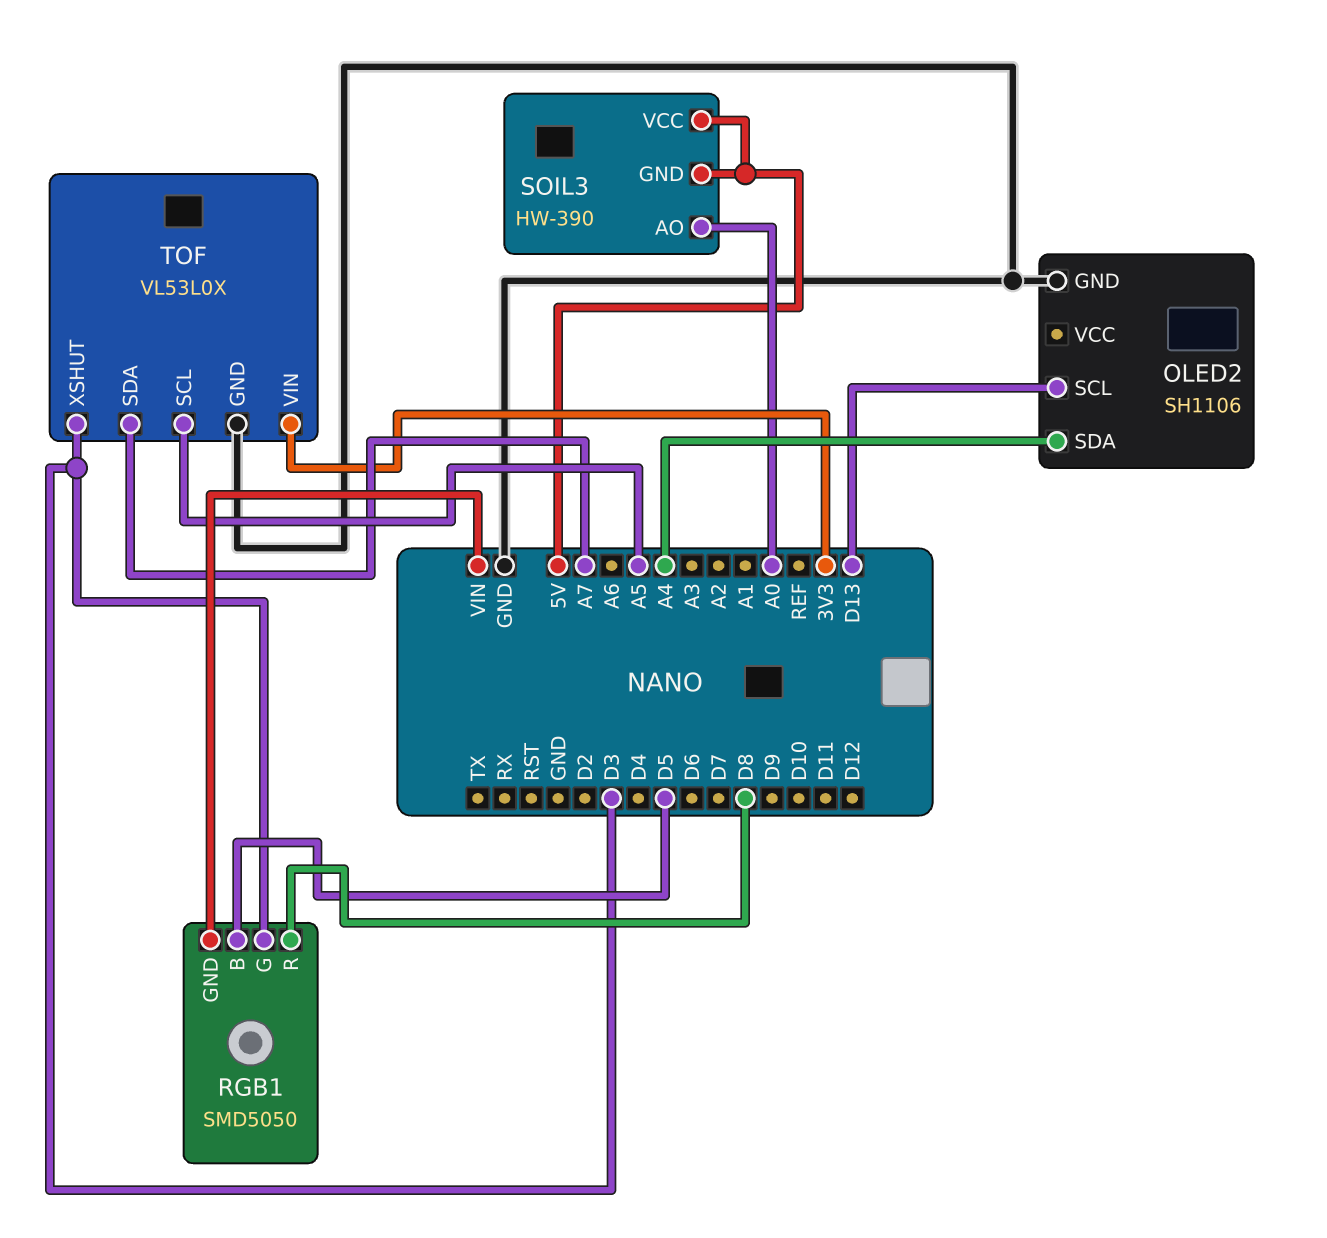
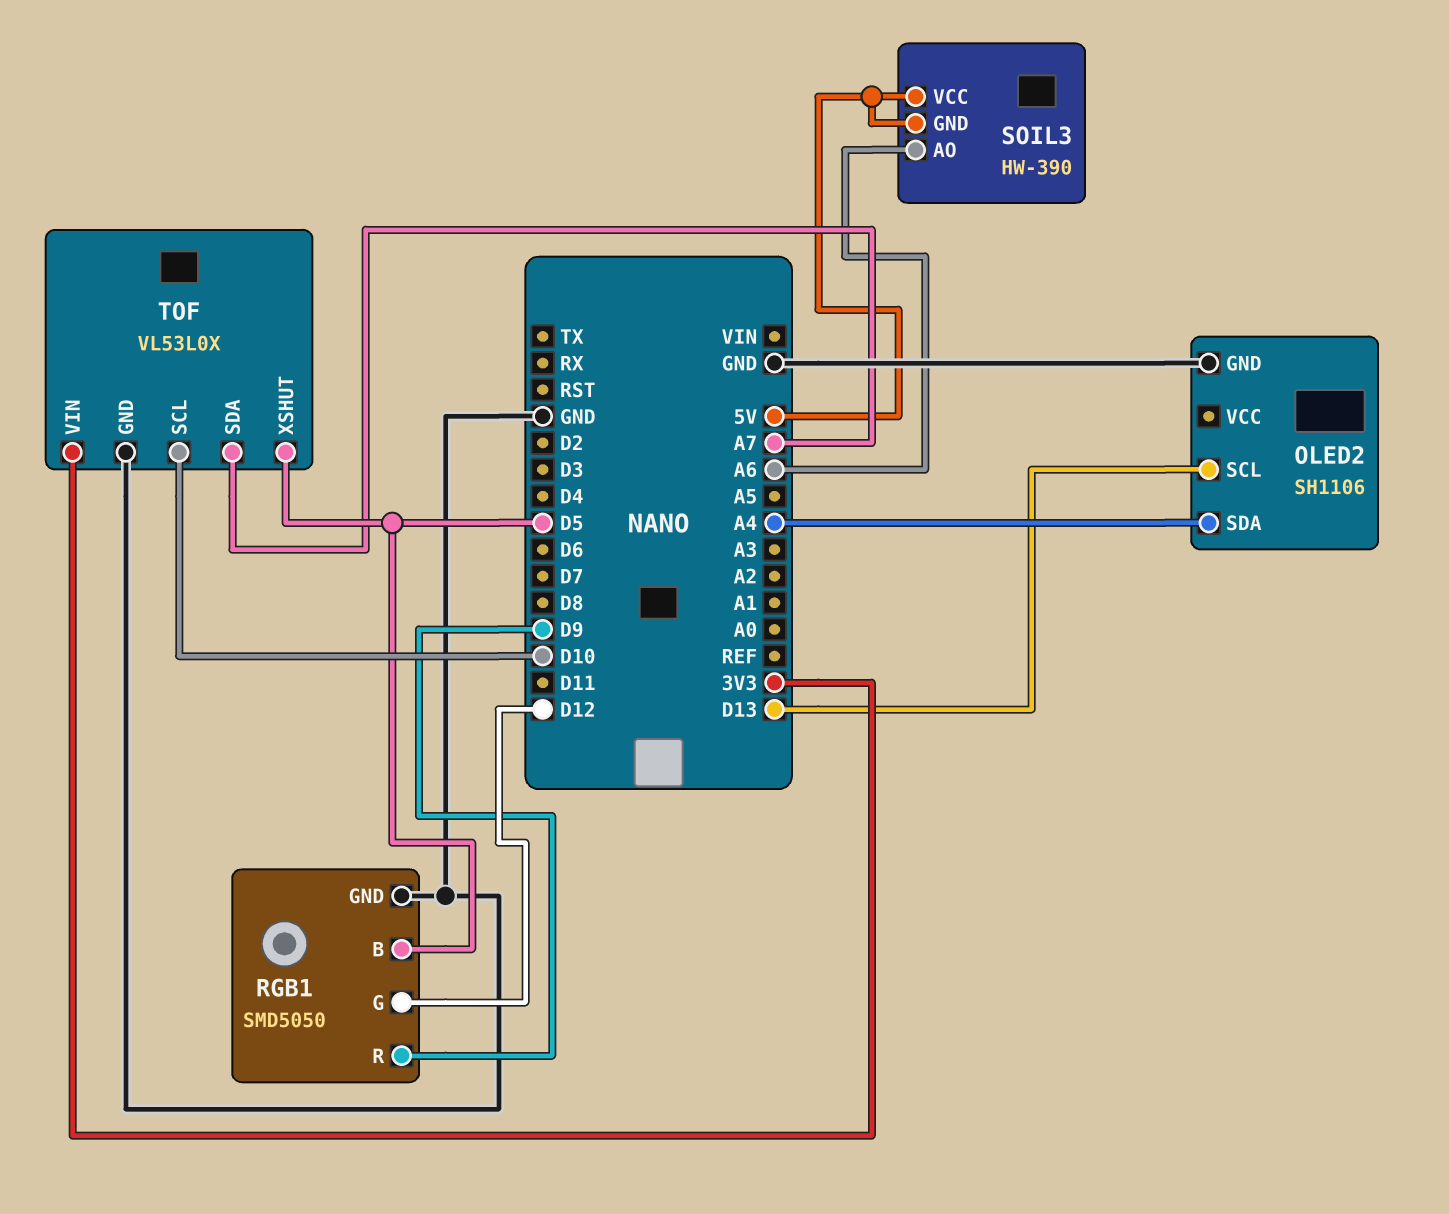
RGB1 pin G: D3 -> D12
RGB1 pin GND: VIN -> GND
RGB1 pin R: D8 -> D9
SOIL3 pin AO: A0 -> A6
TOF pin SCL: A5 -> D10
TOF pin XSHUT: D3 -> D5

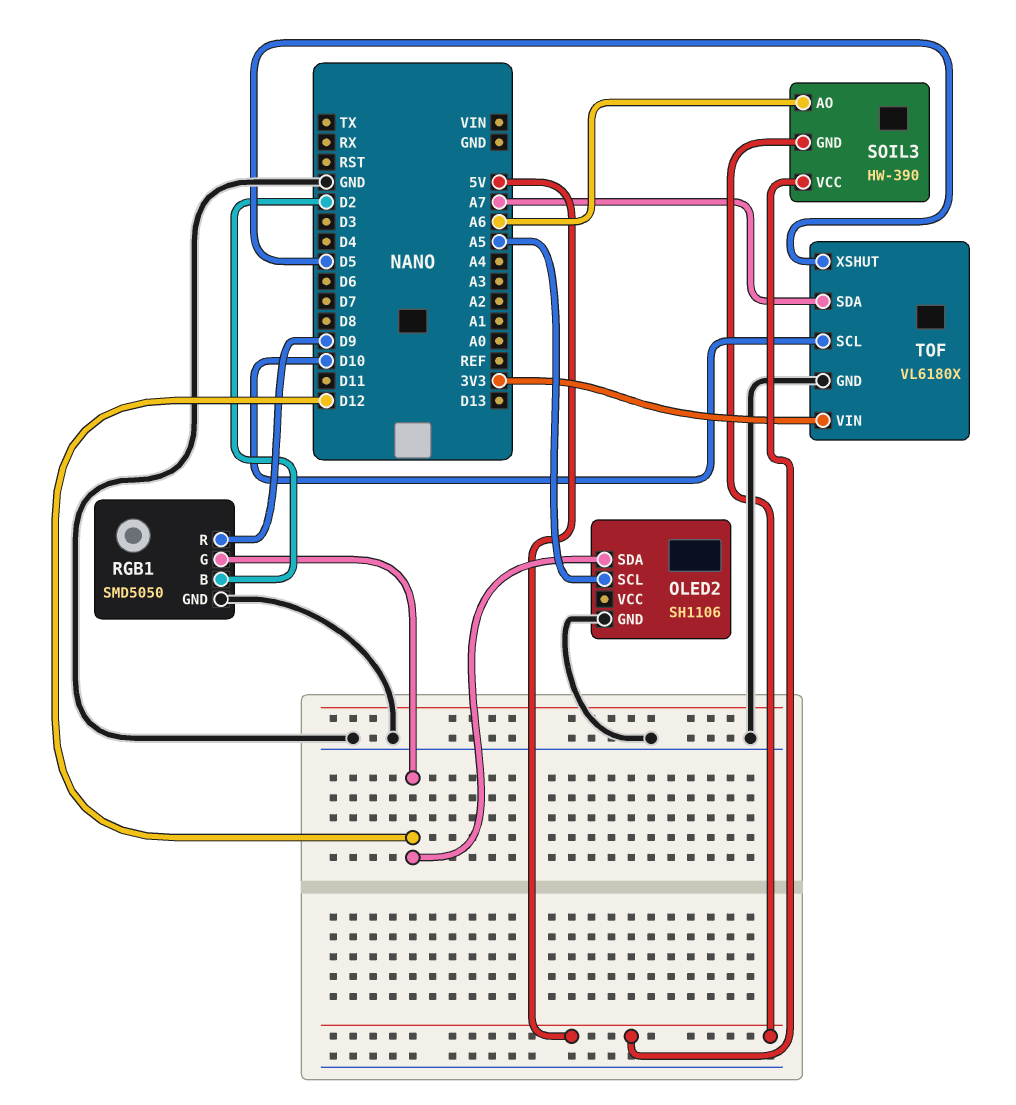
OLED2 pin SCL: D13 -> A5
OLED2 pin SDA: A4 -> D12
RGB1 pin B: D5 -> D2
TOF: VL53L0X -> VL6180X

